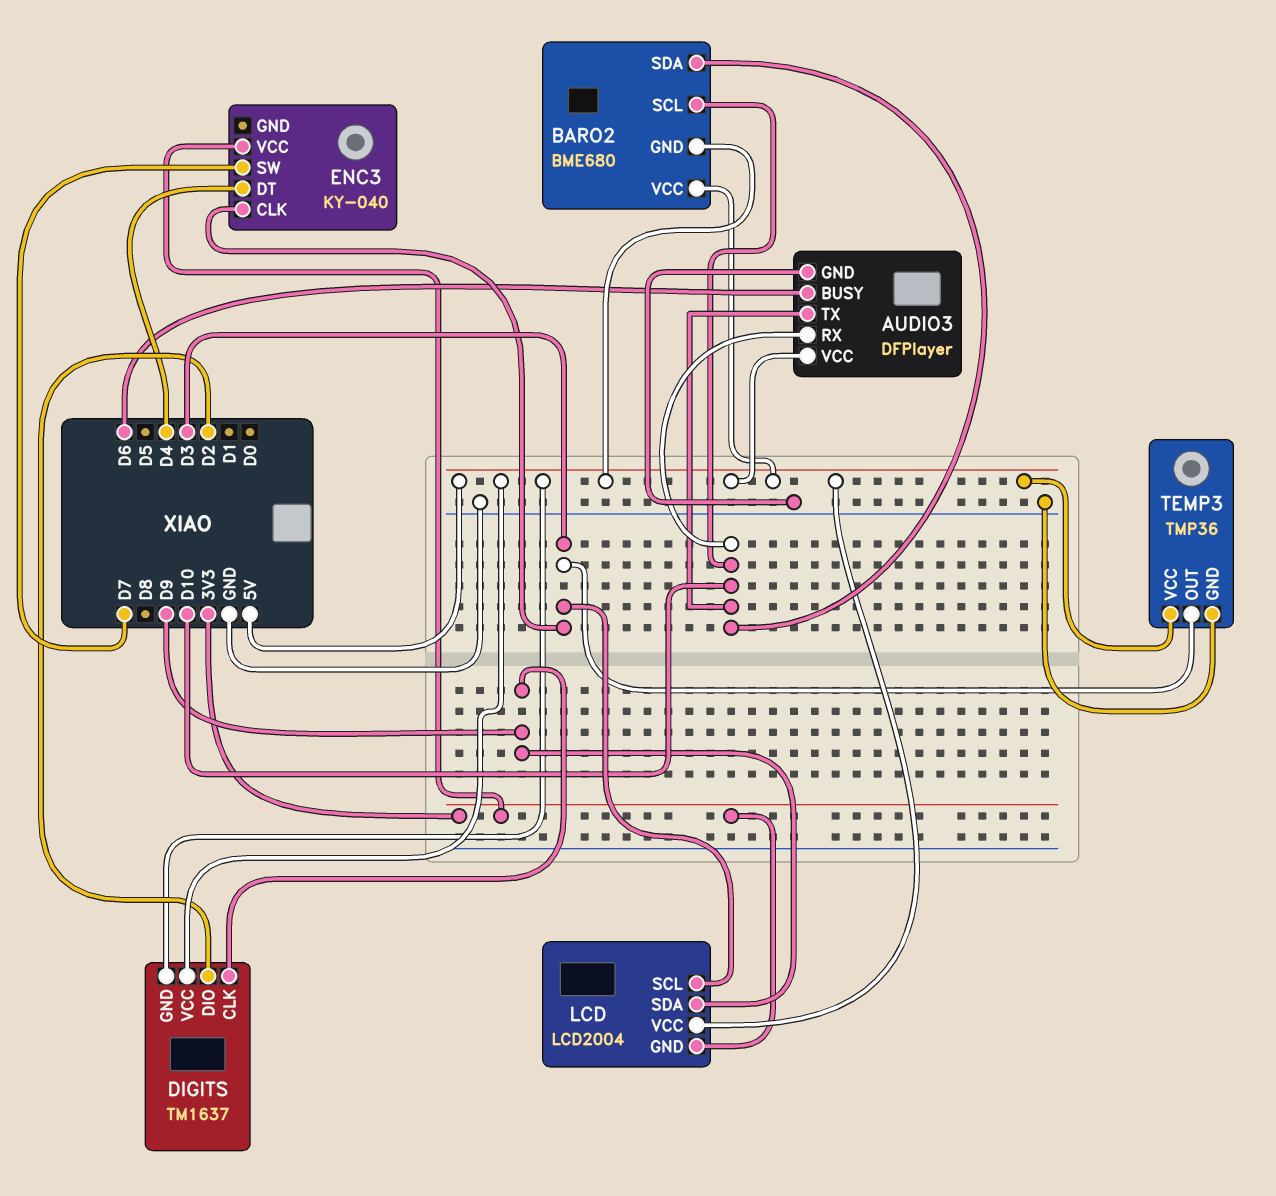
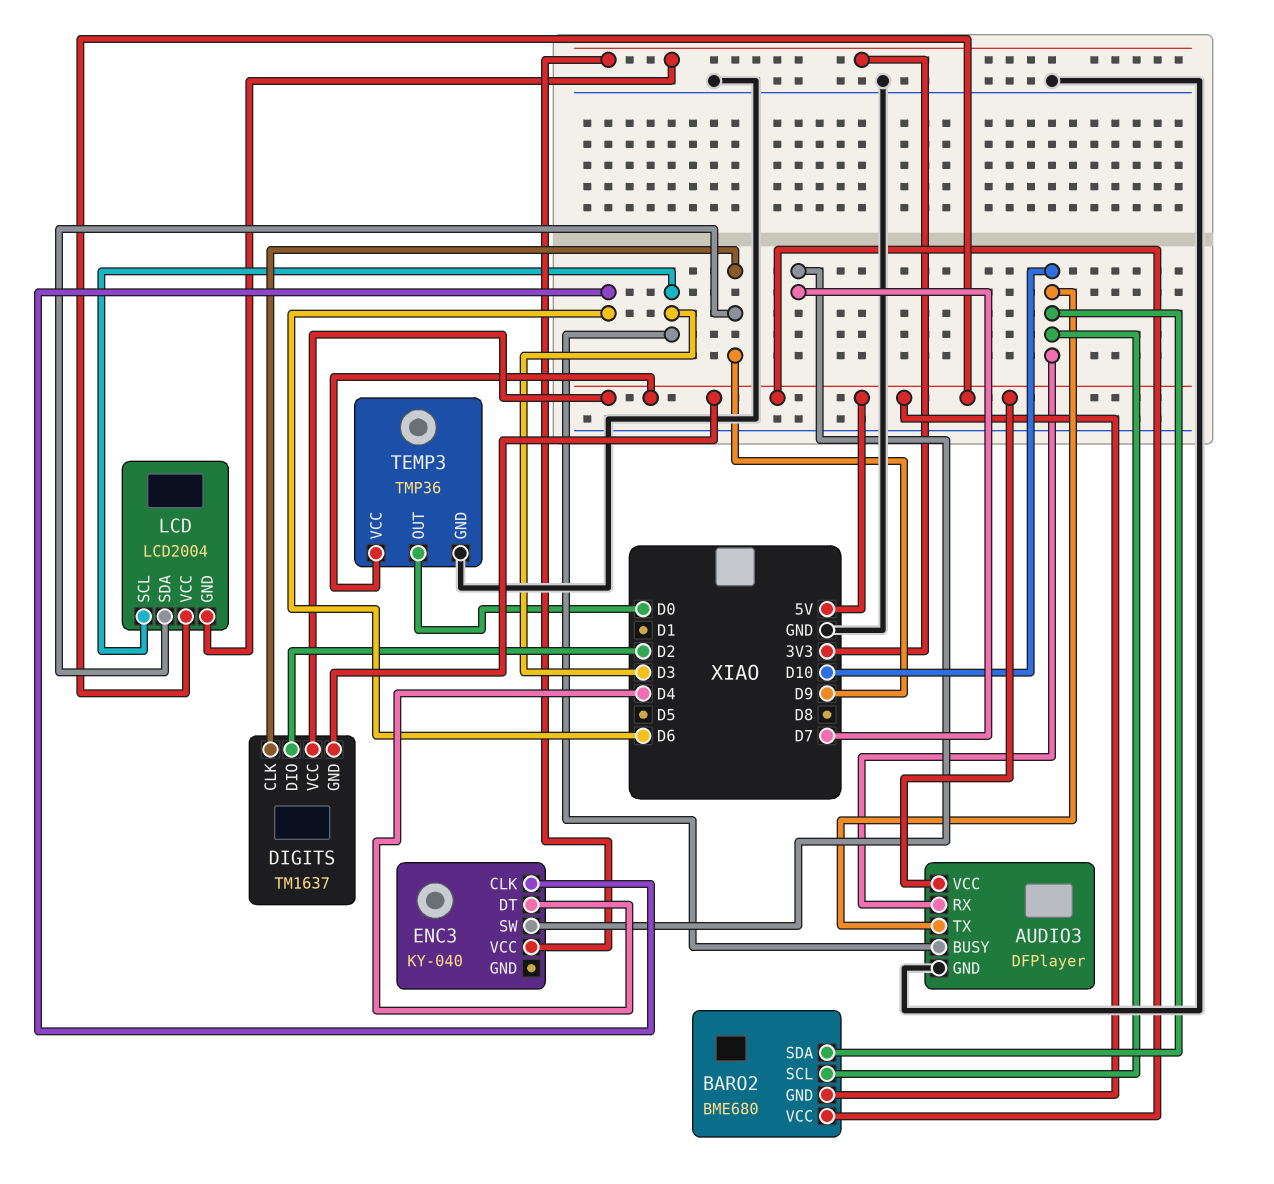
AUDIO3 pin BUSY: D6 -> D3
ENC3 pin CLK: D3 -> D6
TEMP3 pin OUT: D3 -> D0

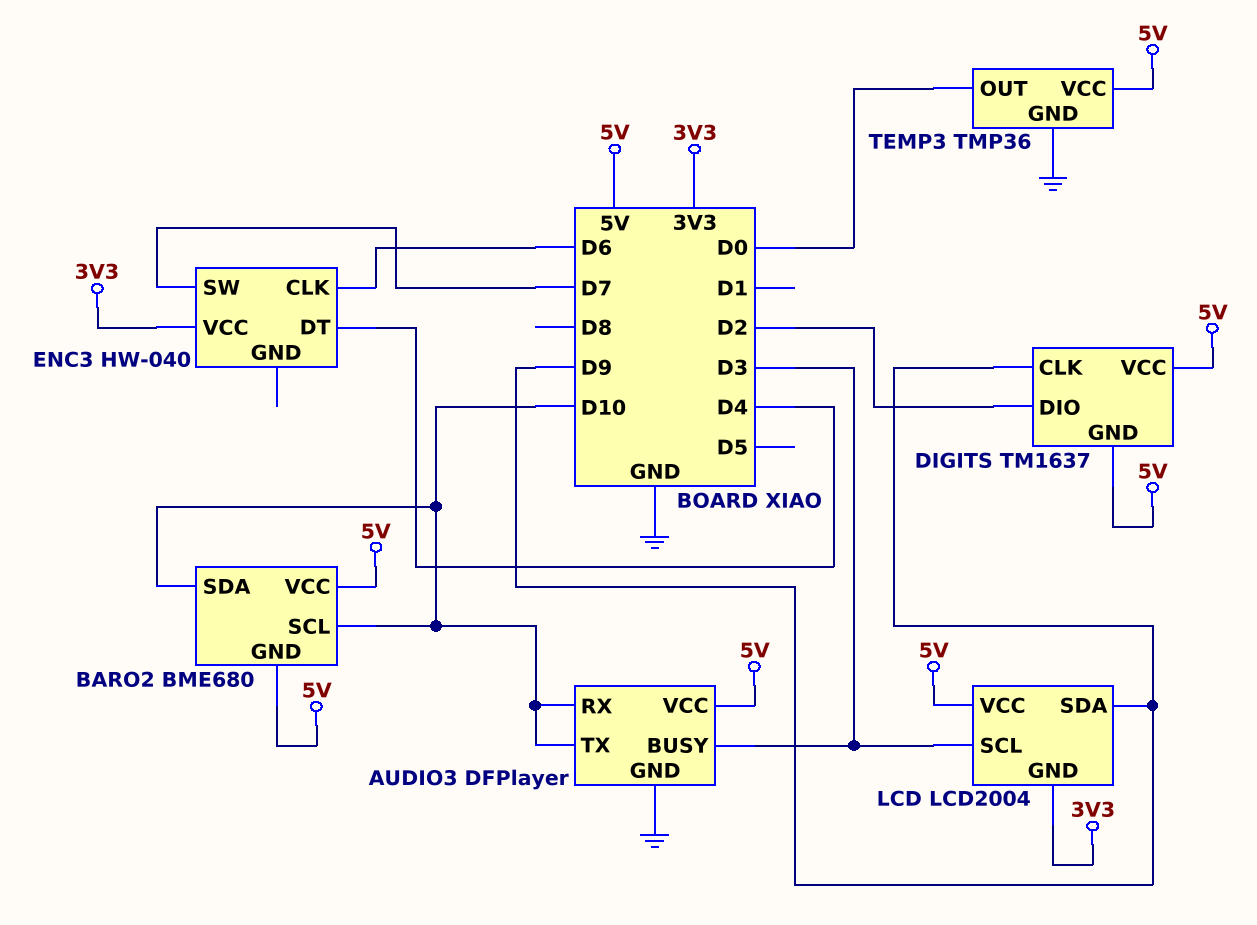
ENC3: KY-040 -> HW-040

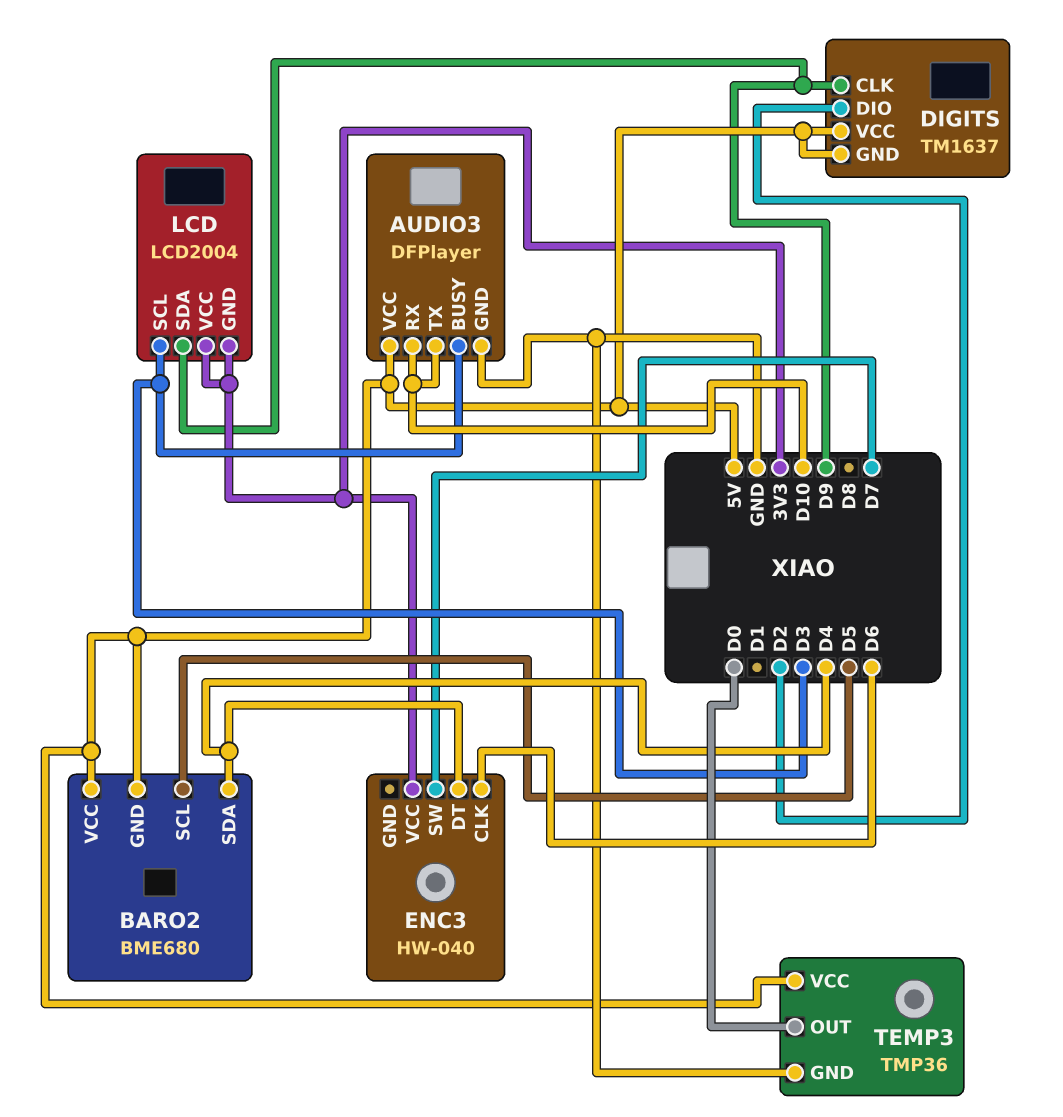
BARO2 pin SCL: D10 -> D5
BARO2 pin SDA: D10 -> D4
LCD pin VCC: 5V -> 3V3

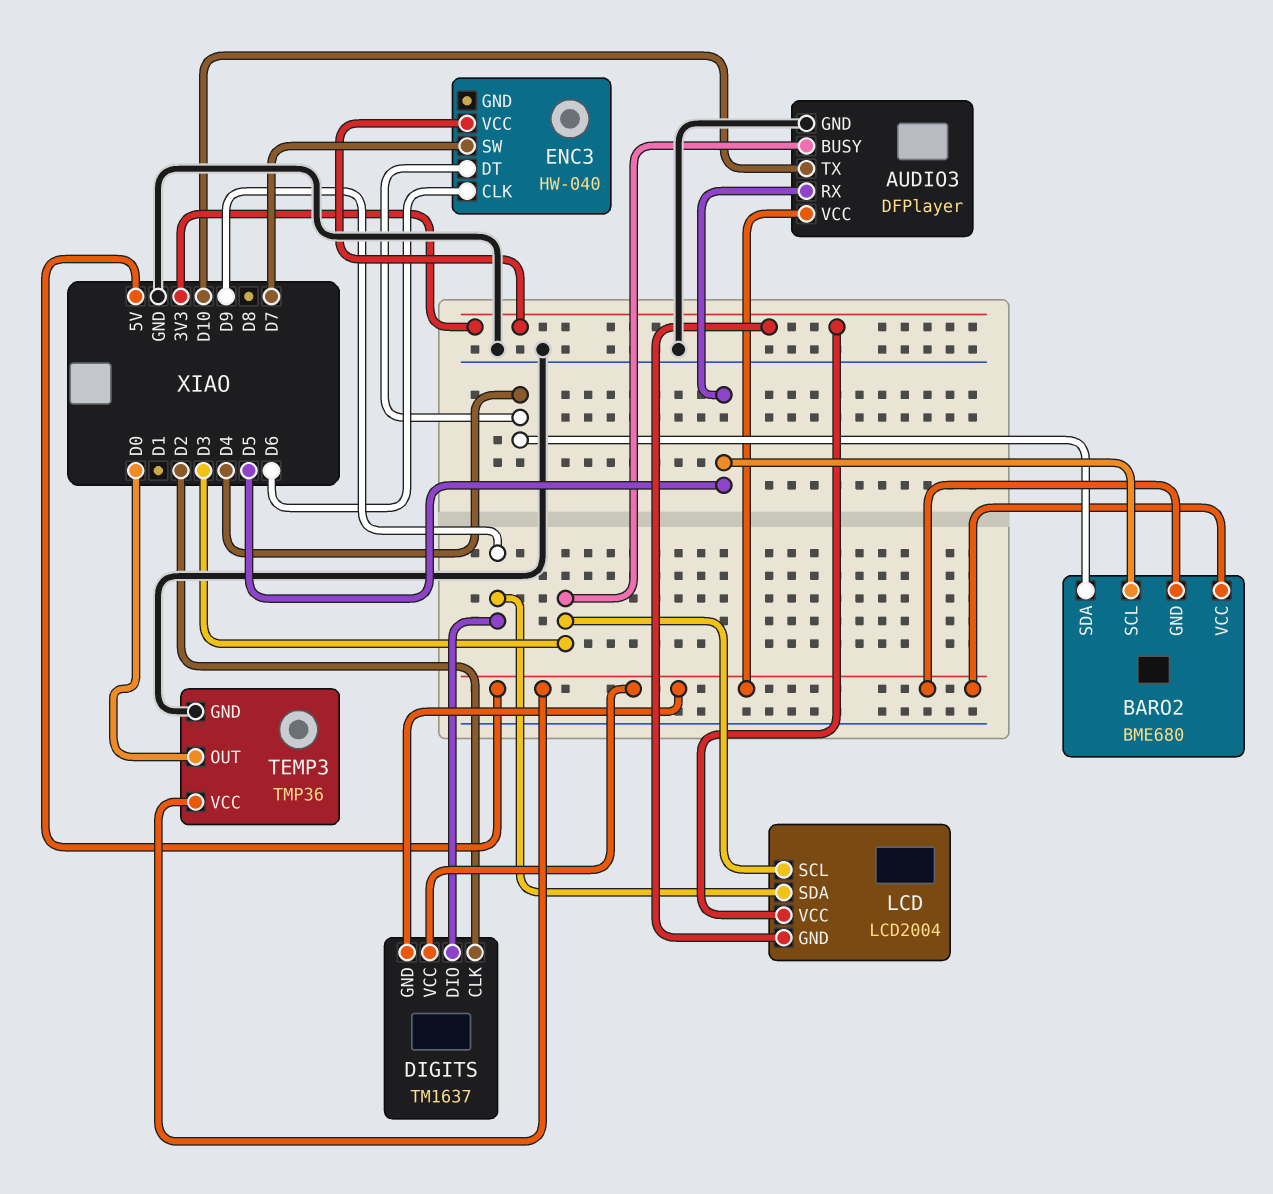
AUDIO3 pin RX: D10 -> D5
DIGITS pin CLK: D9 -> D2
DIGITS pin DIO: D2 -> D9

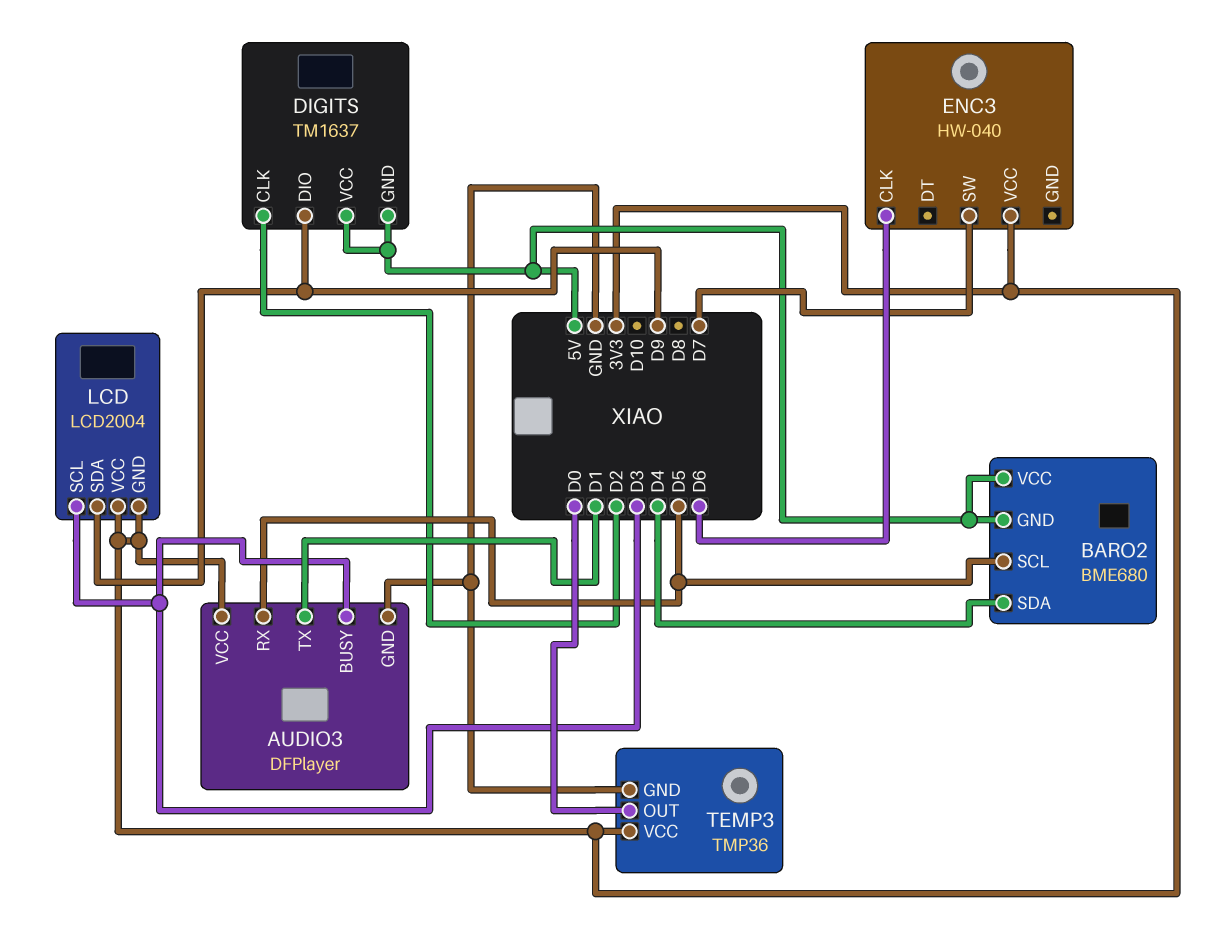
AUDIO3 pin TX: D10 -> D1
AUDIO3 pin VCC: 5V -> 3V3
ENC3 pin DT: D4 -> none
TEMP3 pin VCC: 5V -> 3V3

